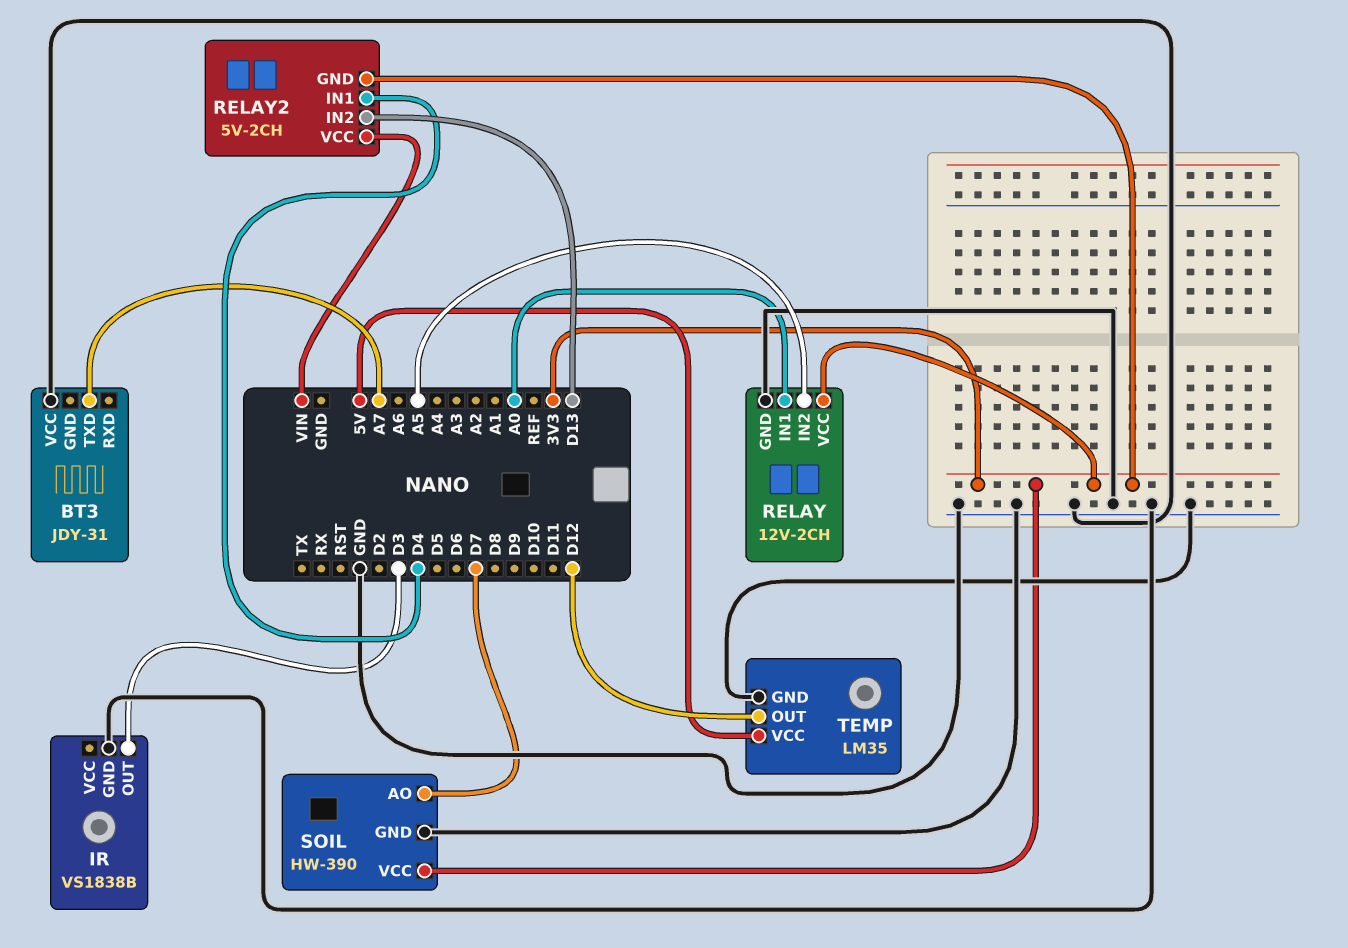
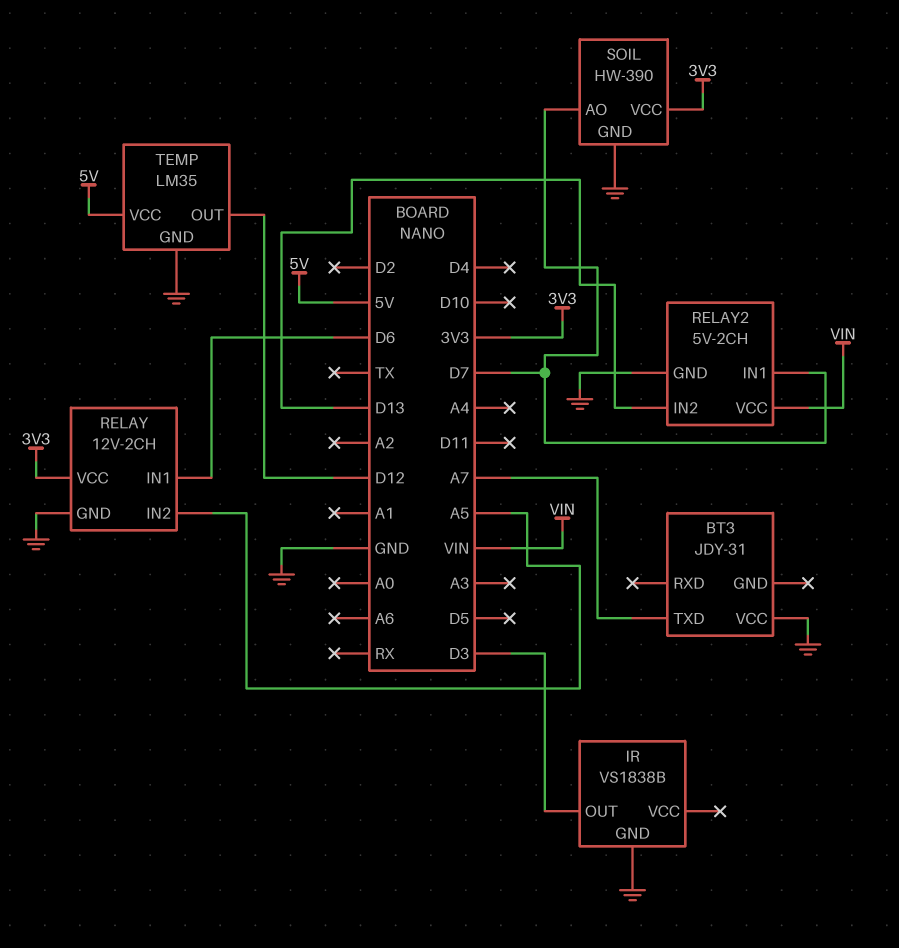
RELAY pin IN1: A0 -> D6
RELAY2 pin GND: 3V3 -> GND
RELAY2 pin IN1: D4 -> D7

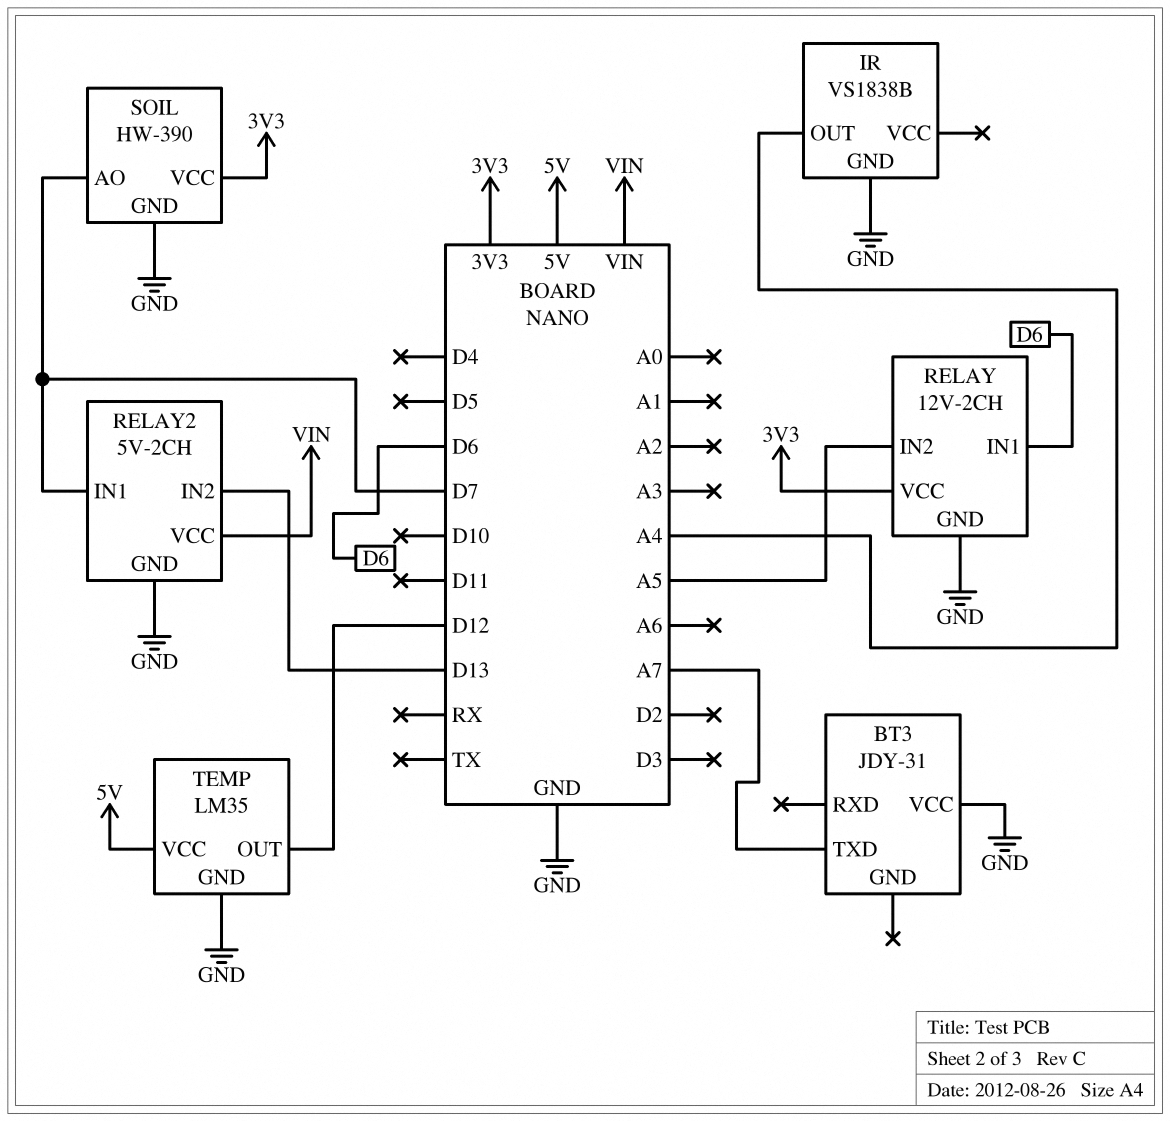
IR pin OUT: D3 -> A4

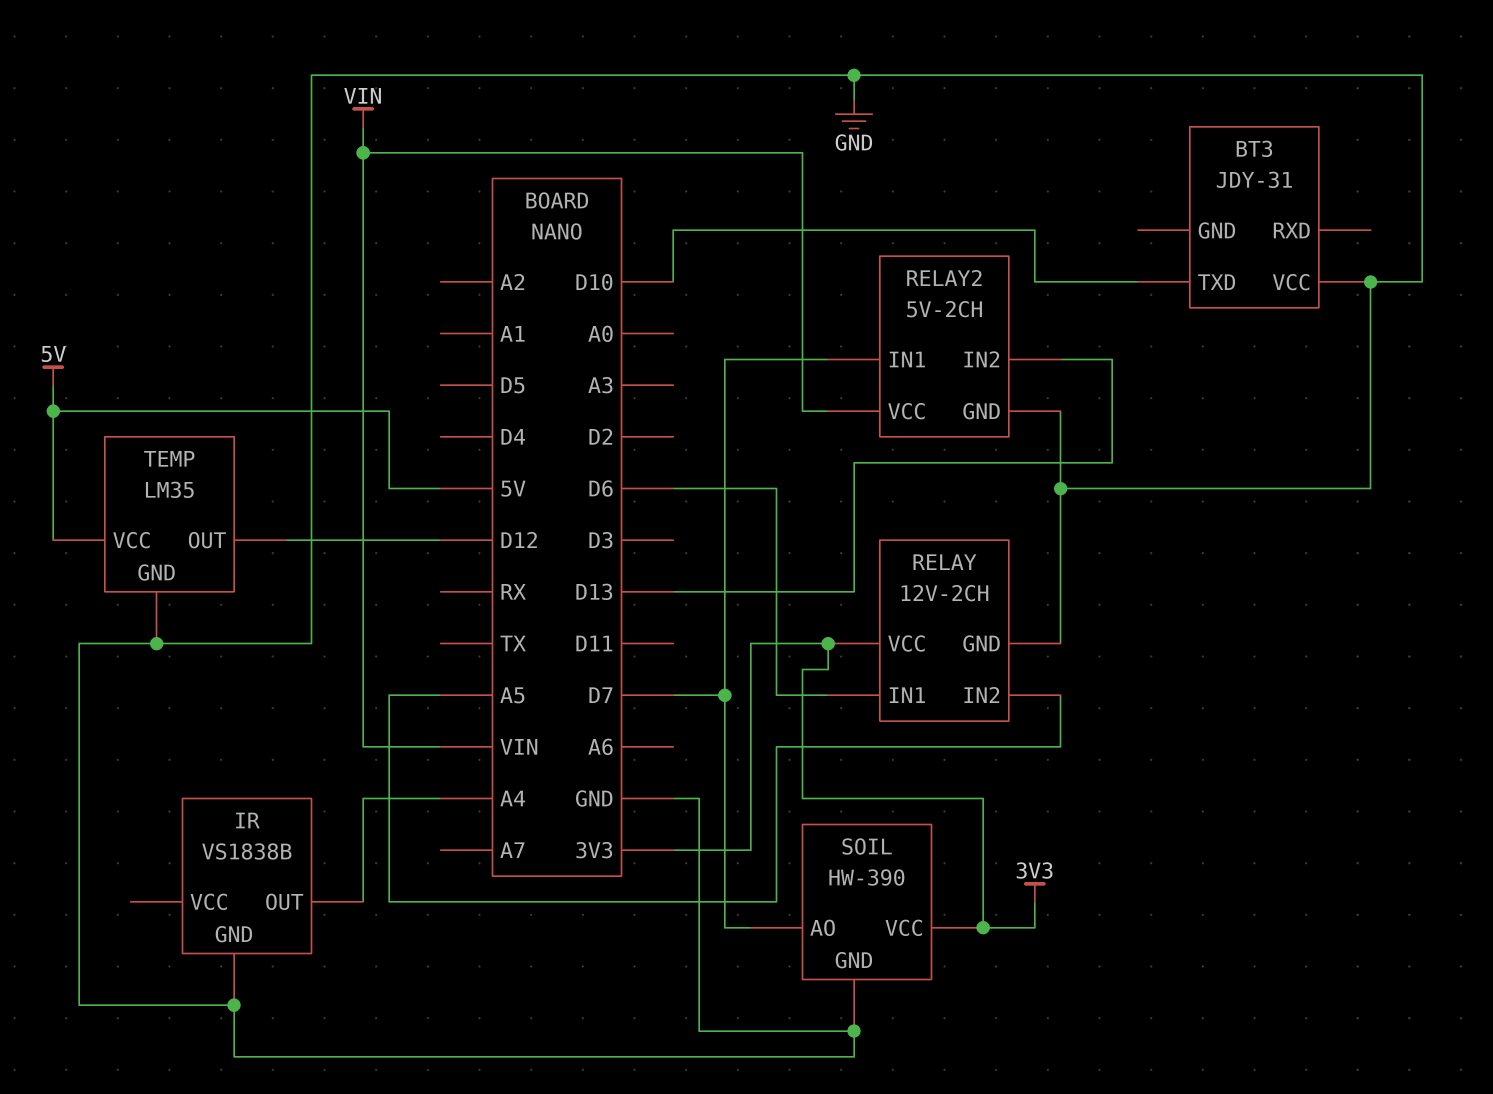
BT3 pin TXD: A7 -> D10

